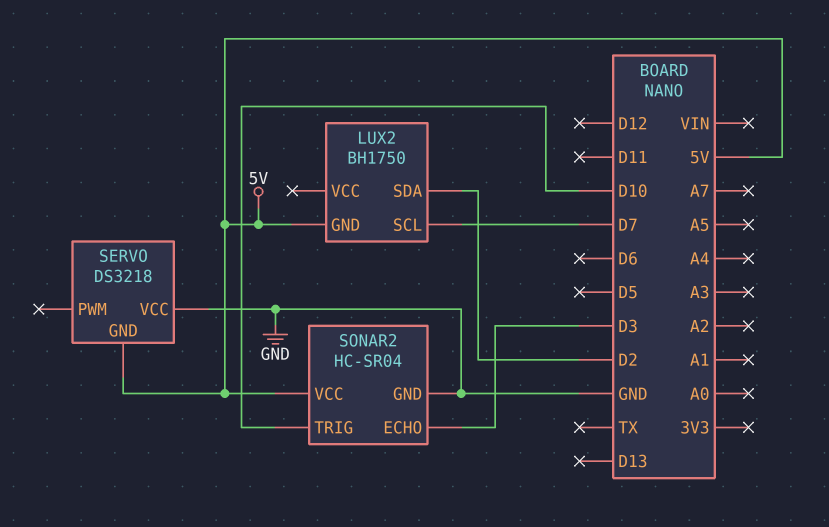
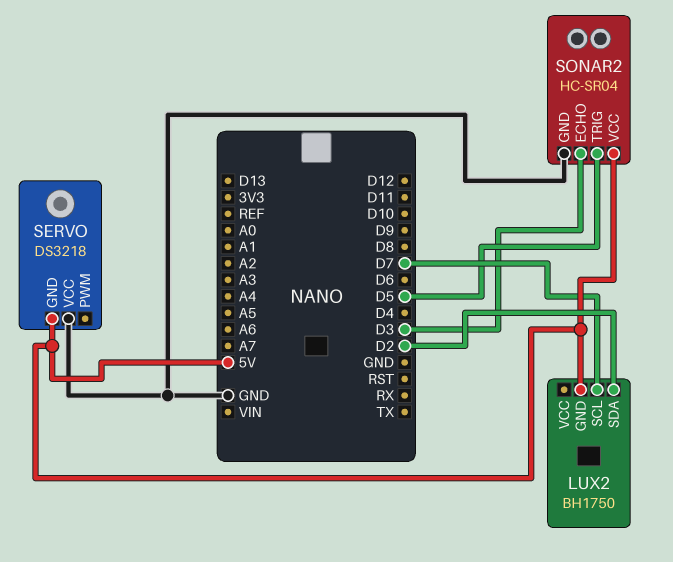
SONAR2 pin TRIG: D10 -> D5

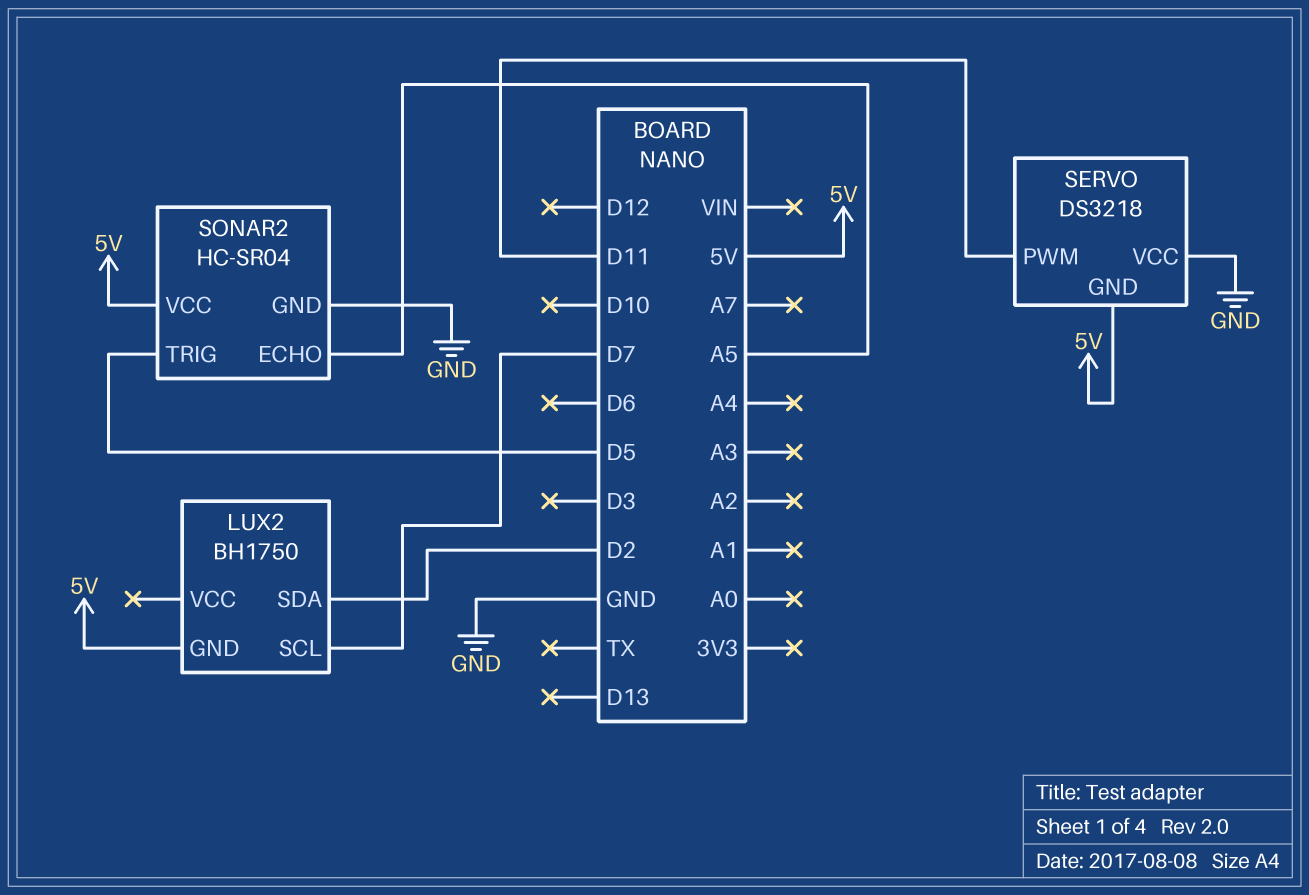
SERVO pin PWM: none -> D11
SONAR2 pin ECHO: D3 -> A5

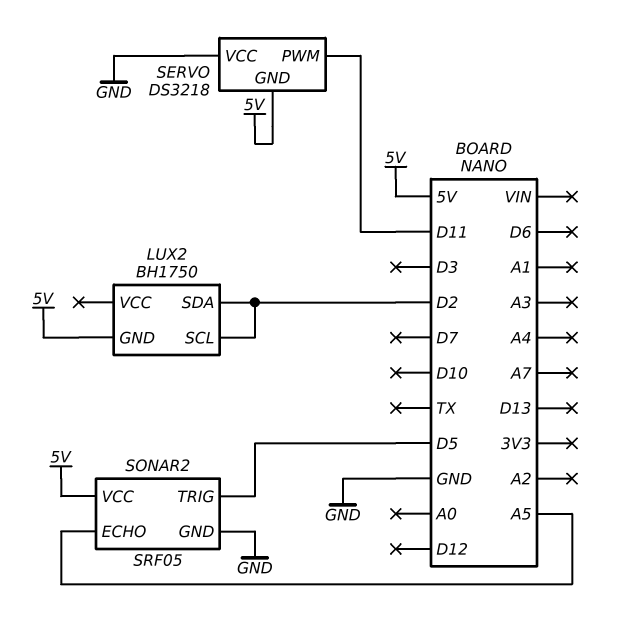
LUX2 pin SCL: D7 -> D2
SONAR2: HC-SR04 -> SRF05

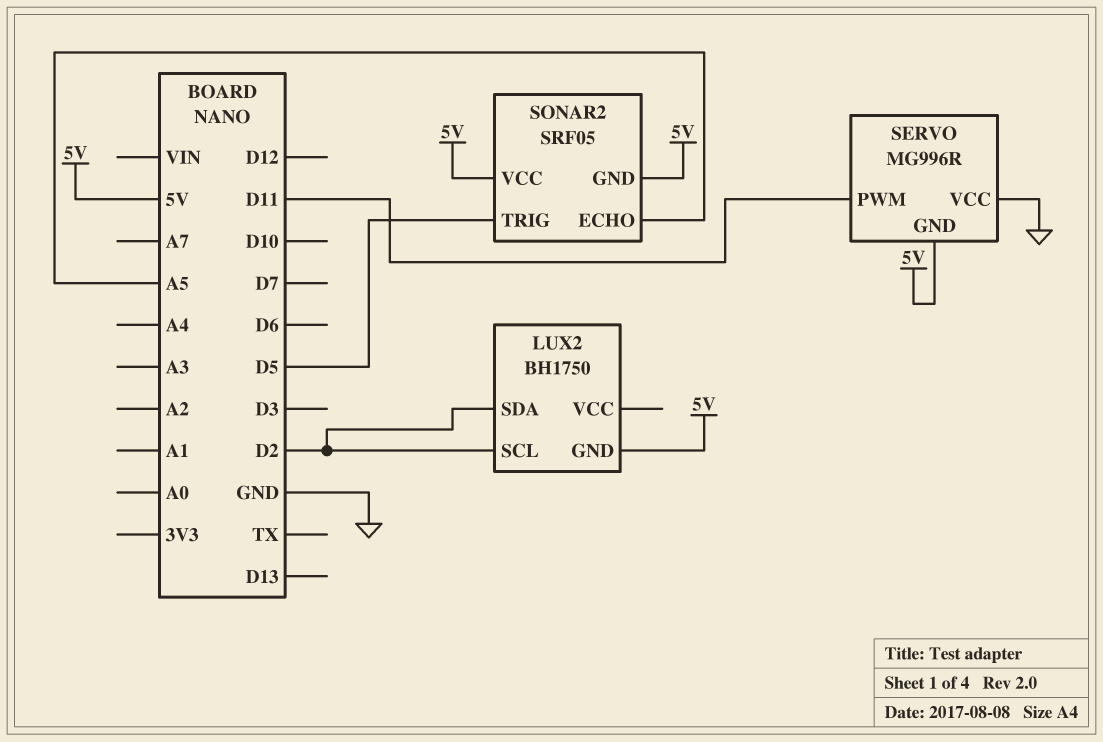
SERVO: DS3218 -> MG996R
SONAR2 pin GND: GND -> 5V

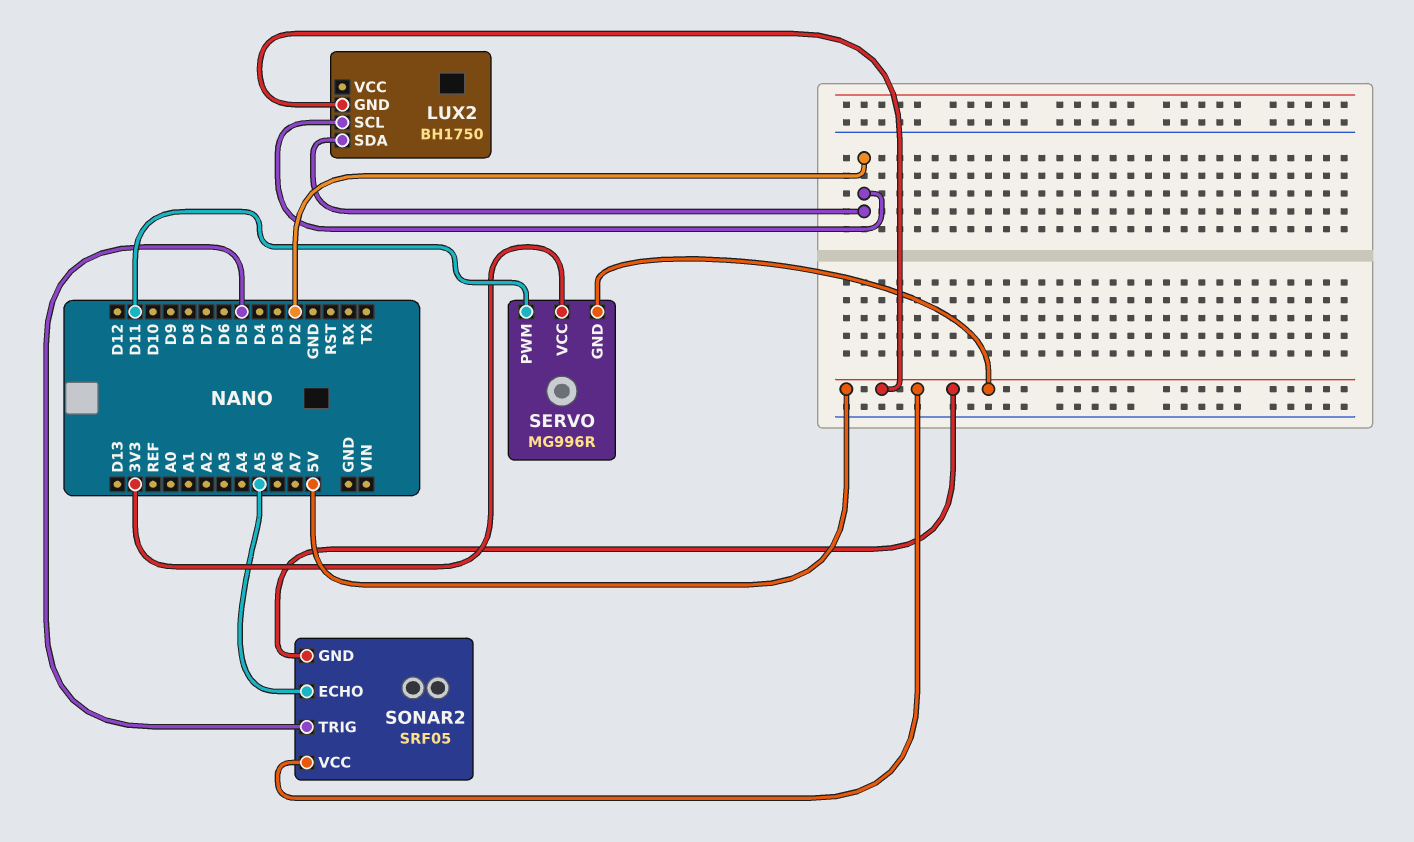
SERVO pin VCC: GND -> 3V3

